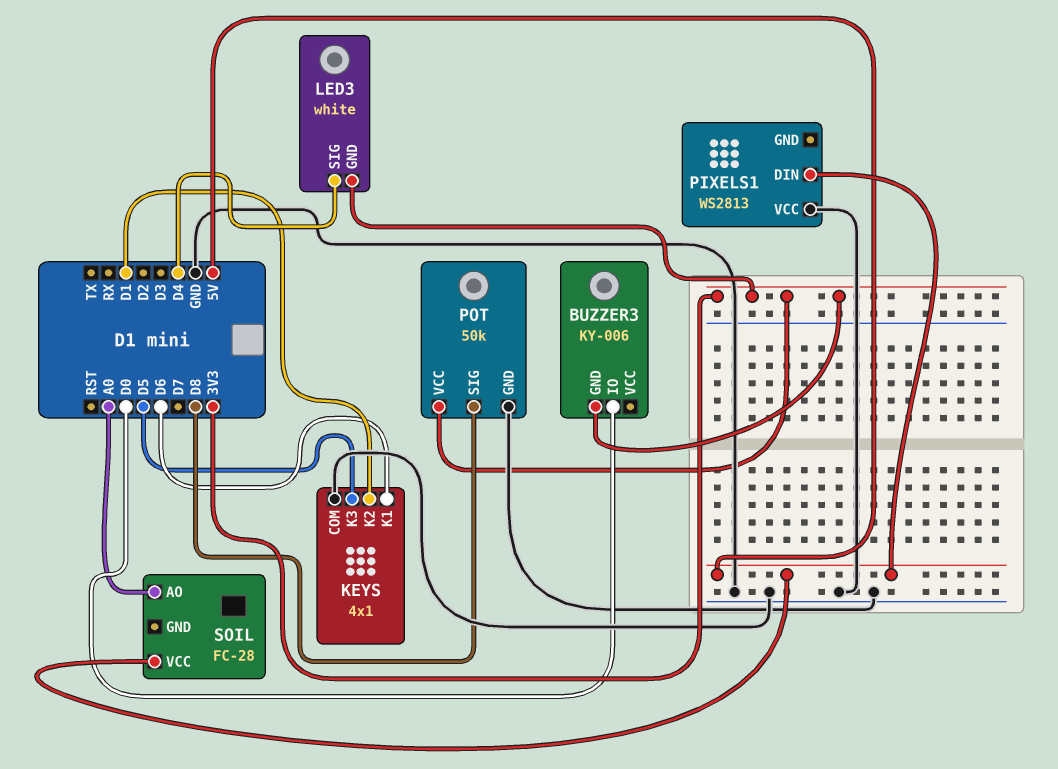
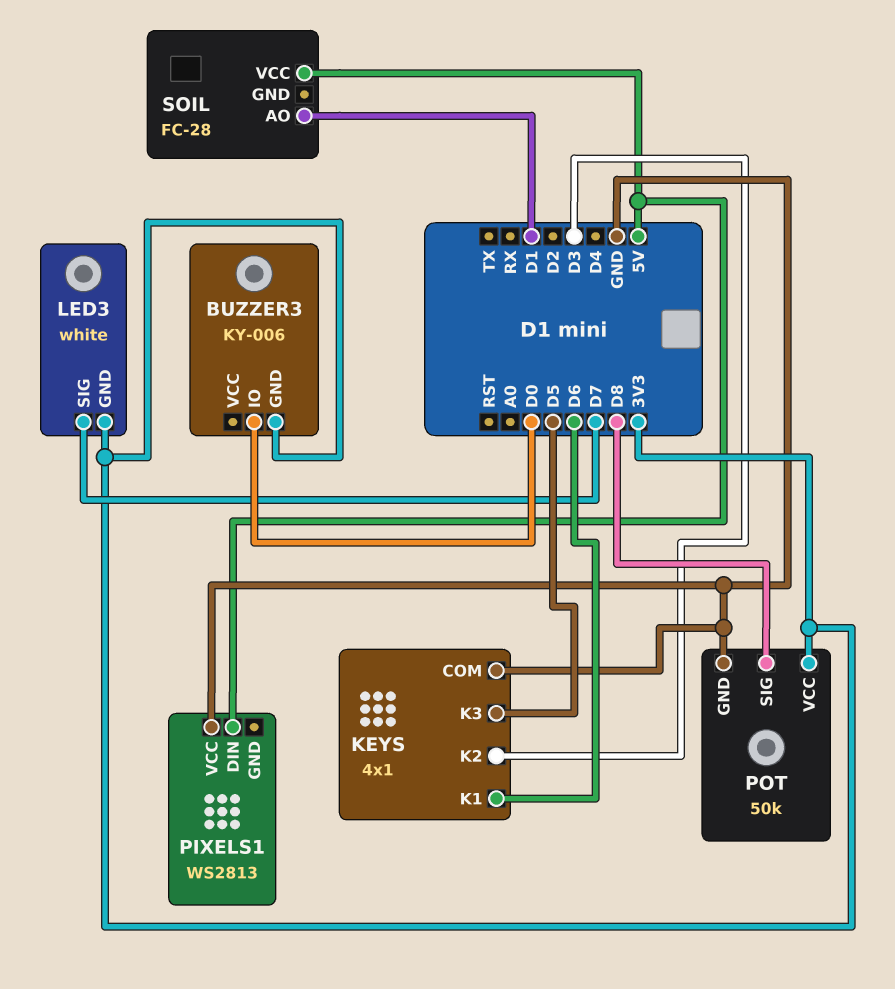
KEYS pin K2: D1 -> D3
LED3 pin SIG: D4 -> D7
SOIL pin AO: A0 -> D1

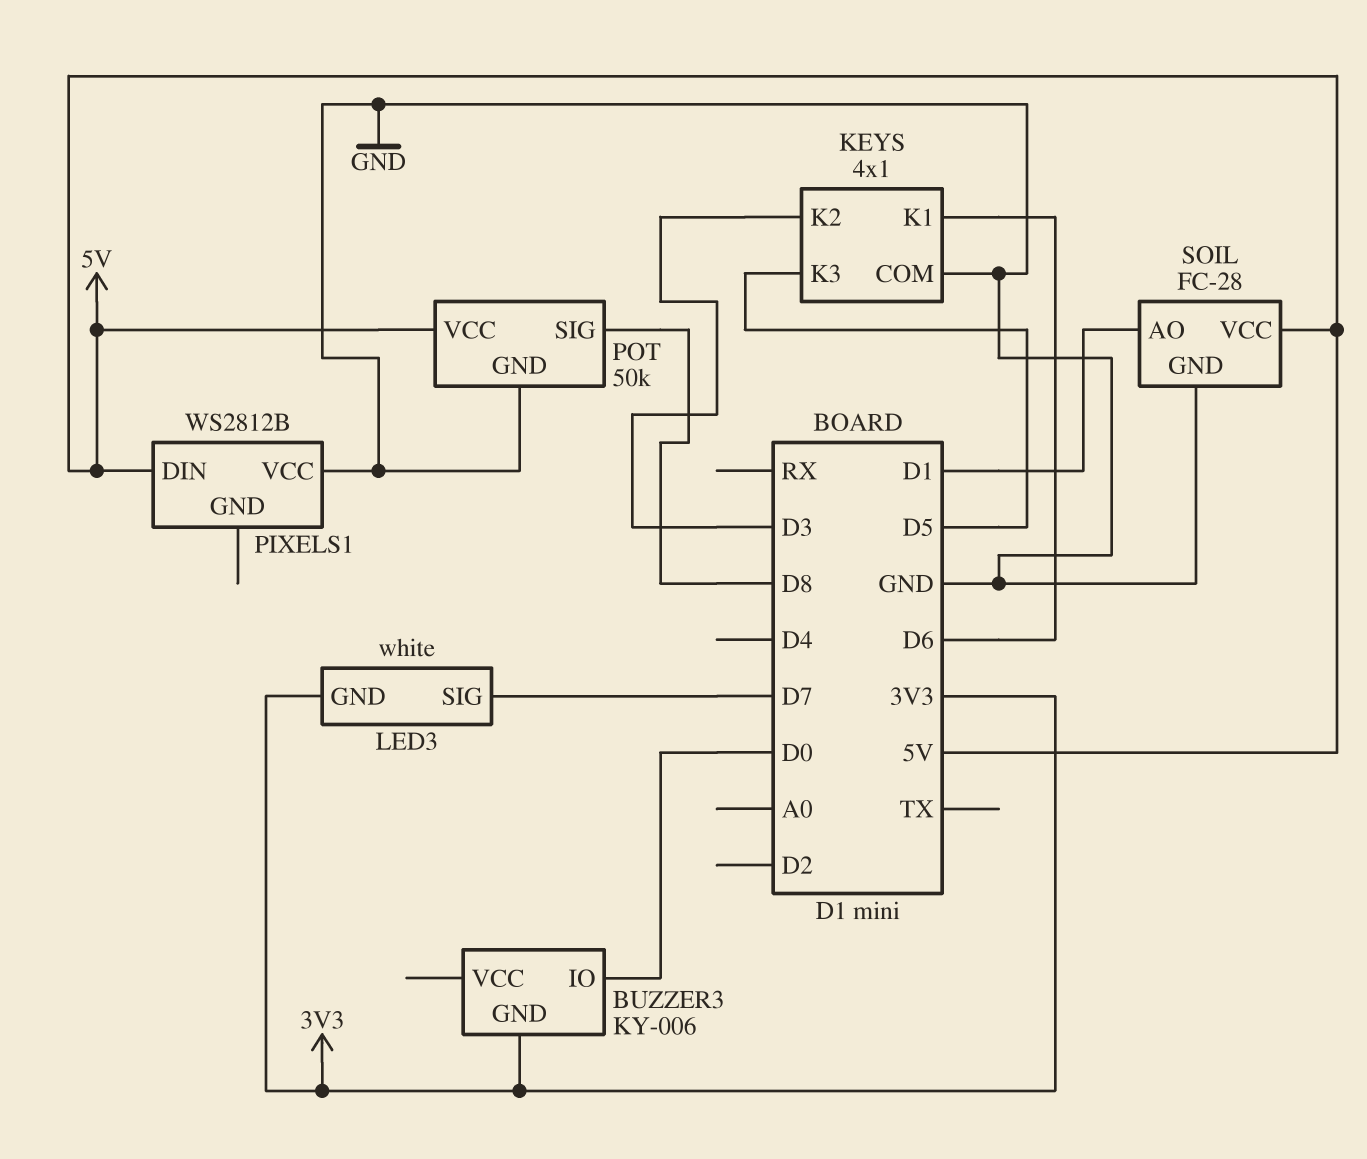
PIXELS1: WS2813 -> WS2812B
POT pin VCC: 3V3 -> 5V
SOIL pin GND: none -> GND

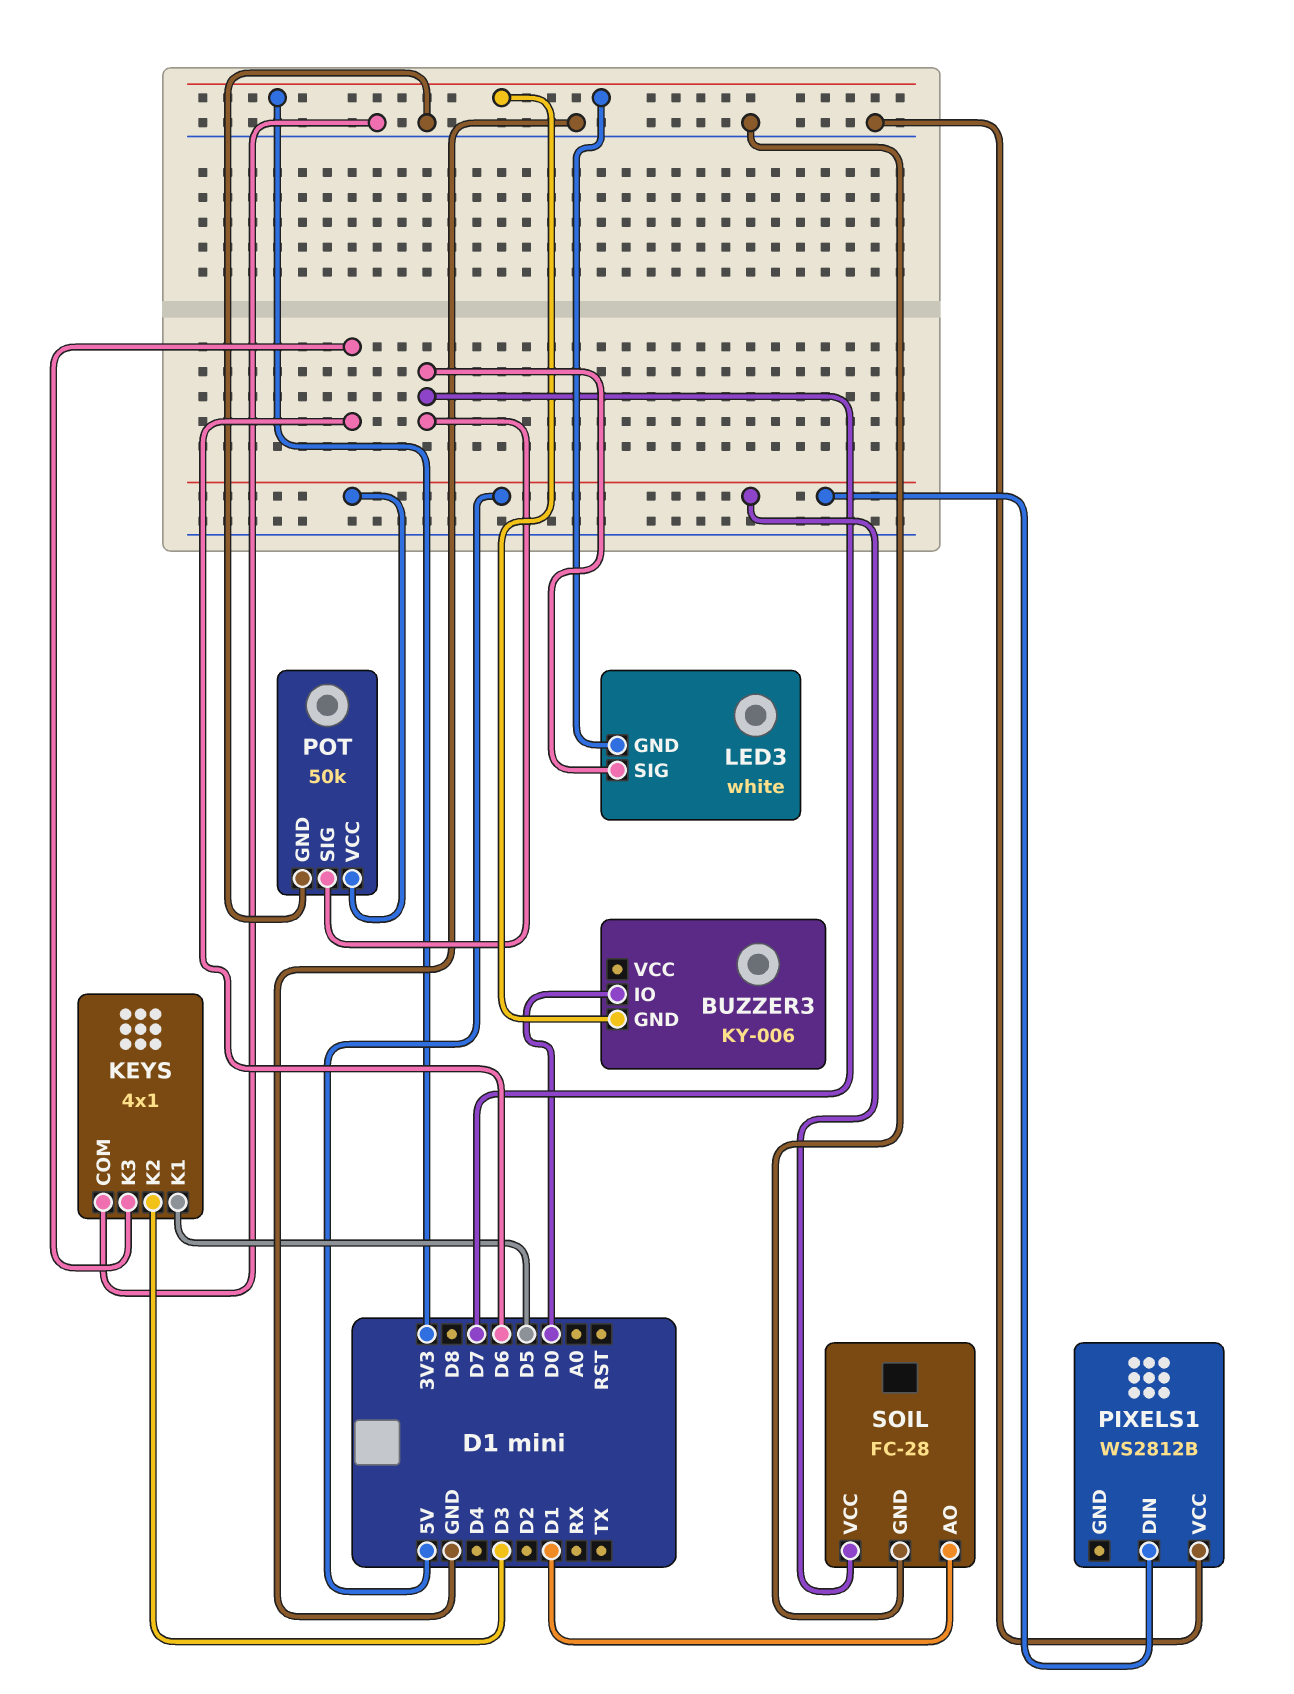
KEYS pin K1: D6 -> D5
KEYS pin K3: D5 -> D6
POT pin SIG: D8 -> D7

